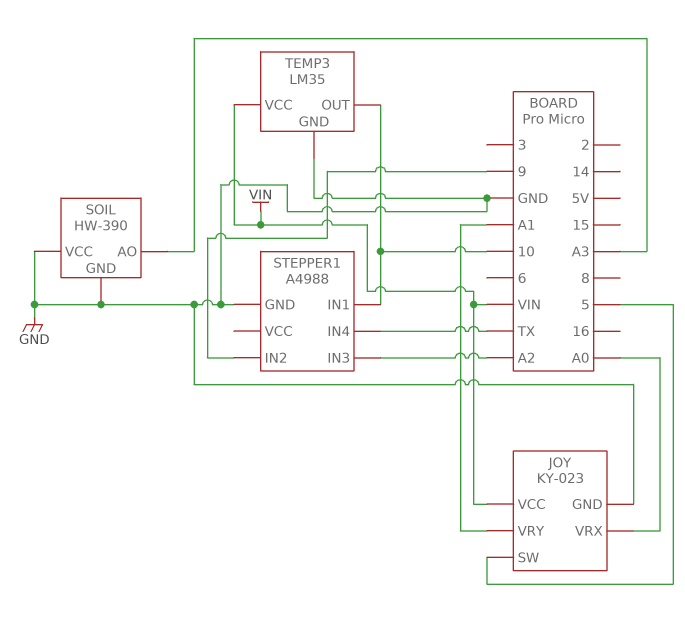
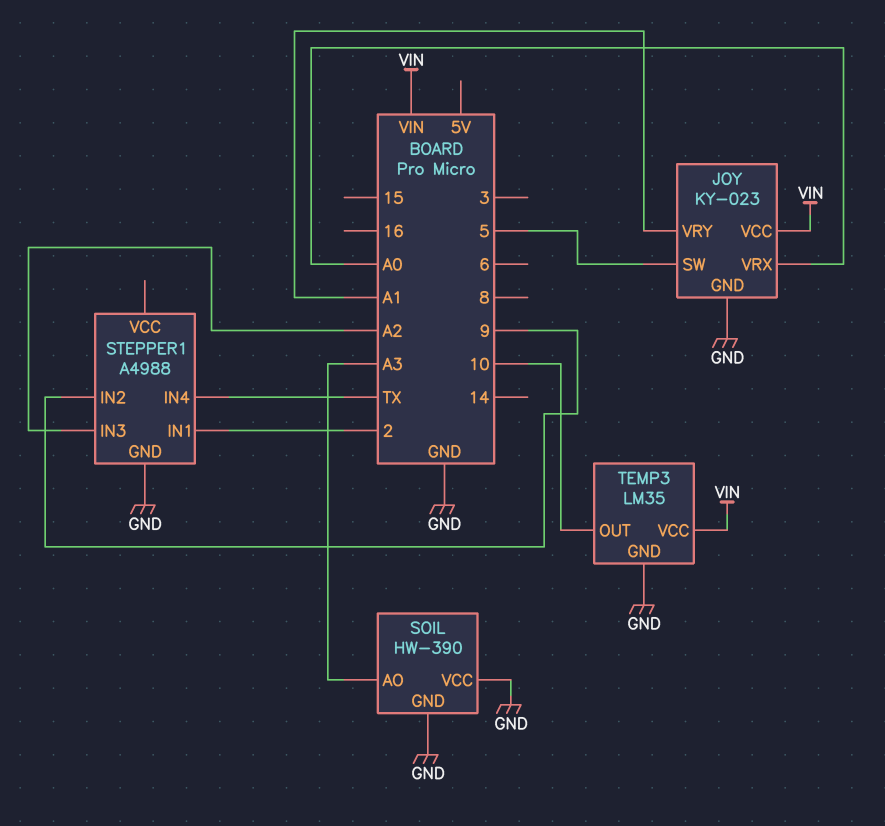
STEPPER1 pin IN1: 10 -> 2

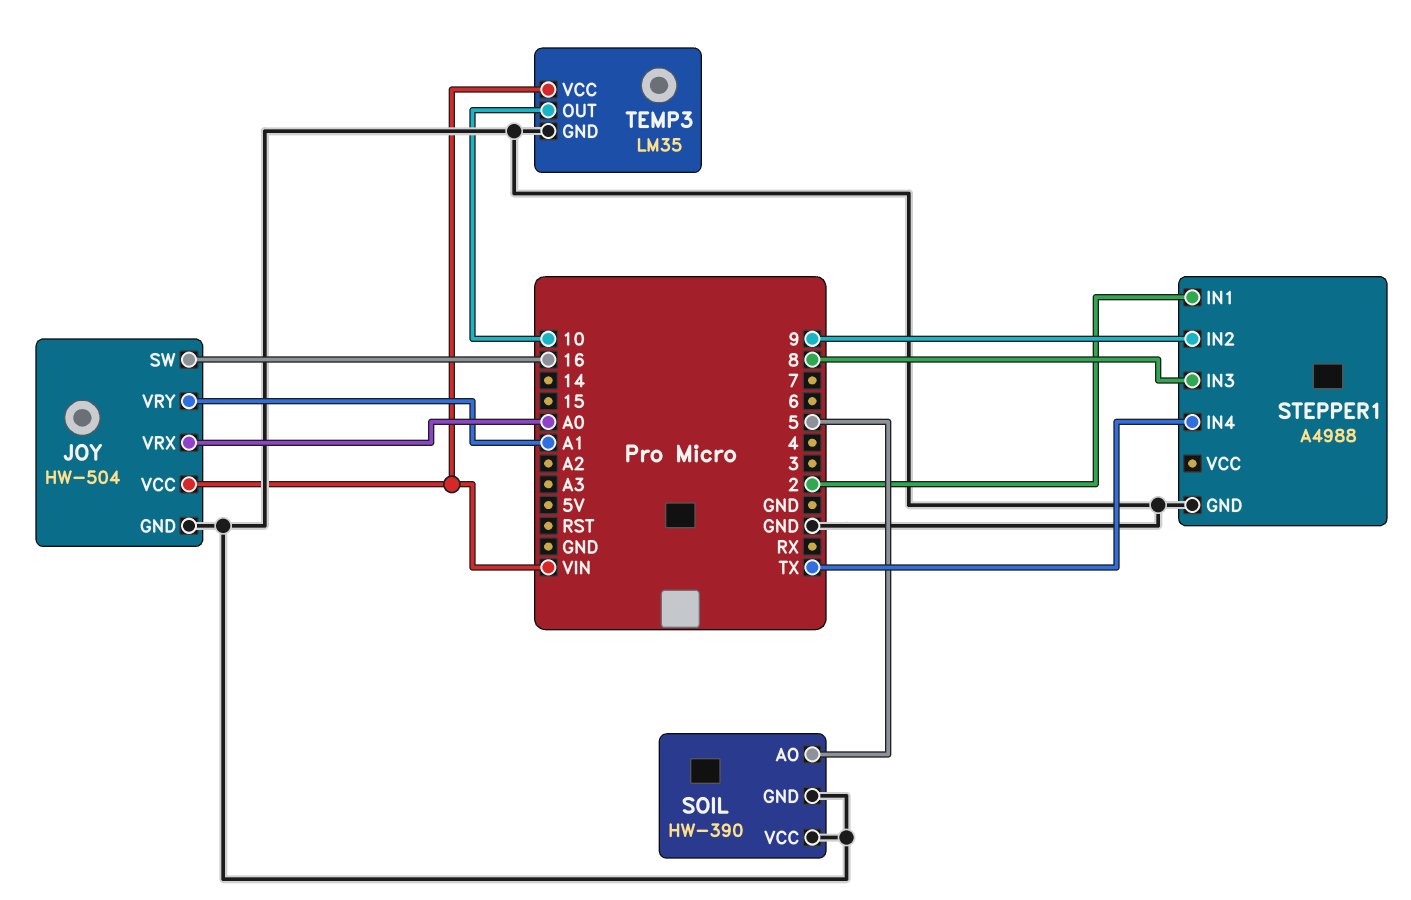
JOY: KY-023 -> HW-504
JOY pin SW: 5 -> 16
SOIL pin AO: A3 -> 5
STEPPER1 pin IN3: A2 -> 8

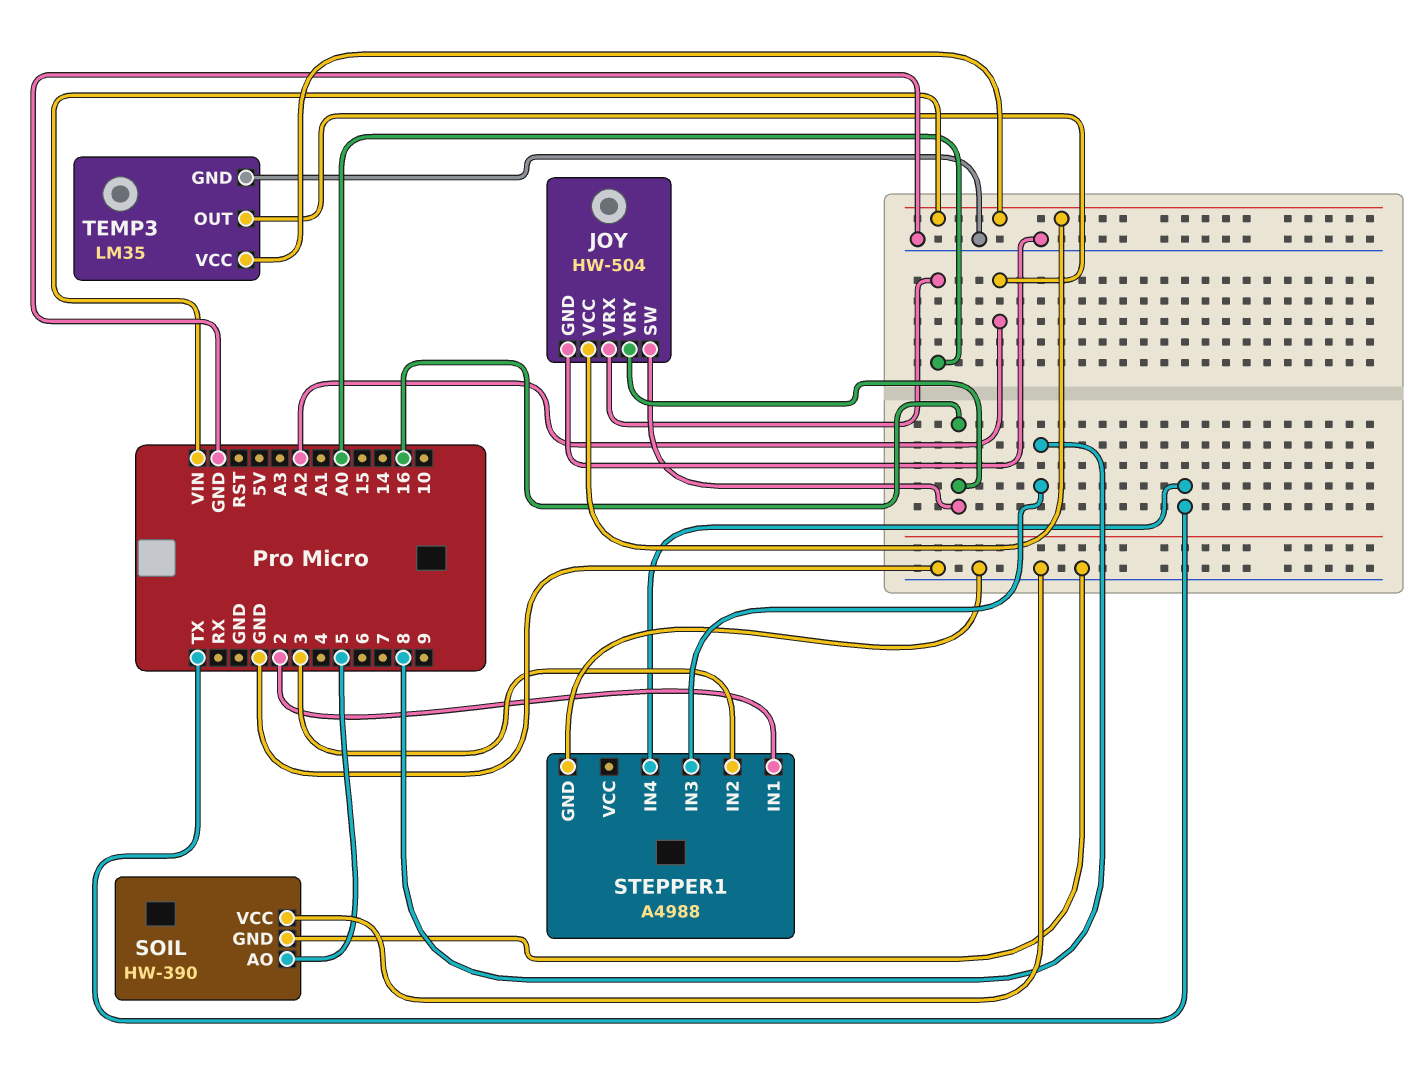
JOY pin VRY: A1 -> 16
STEPPER1 pin IN2: 9 -> 3
TEMP3 pin OUT: 10 -> A2

